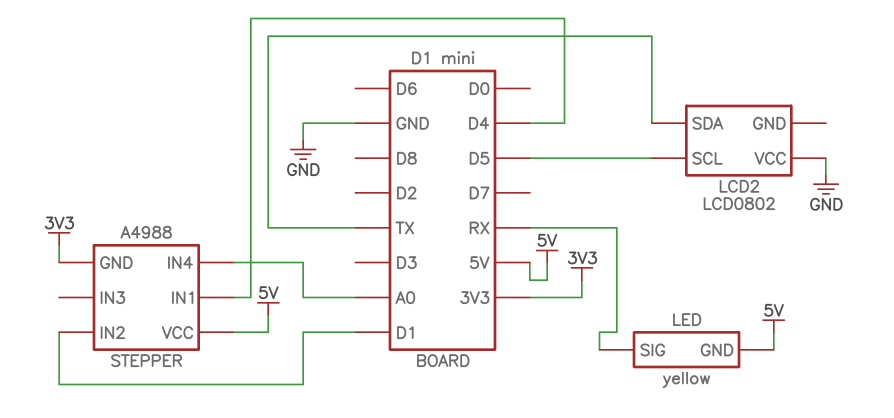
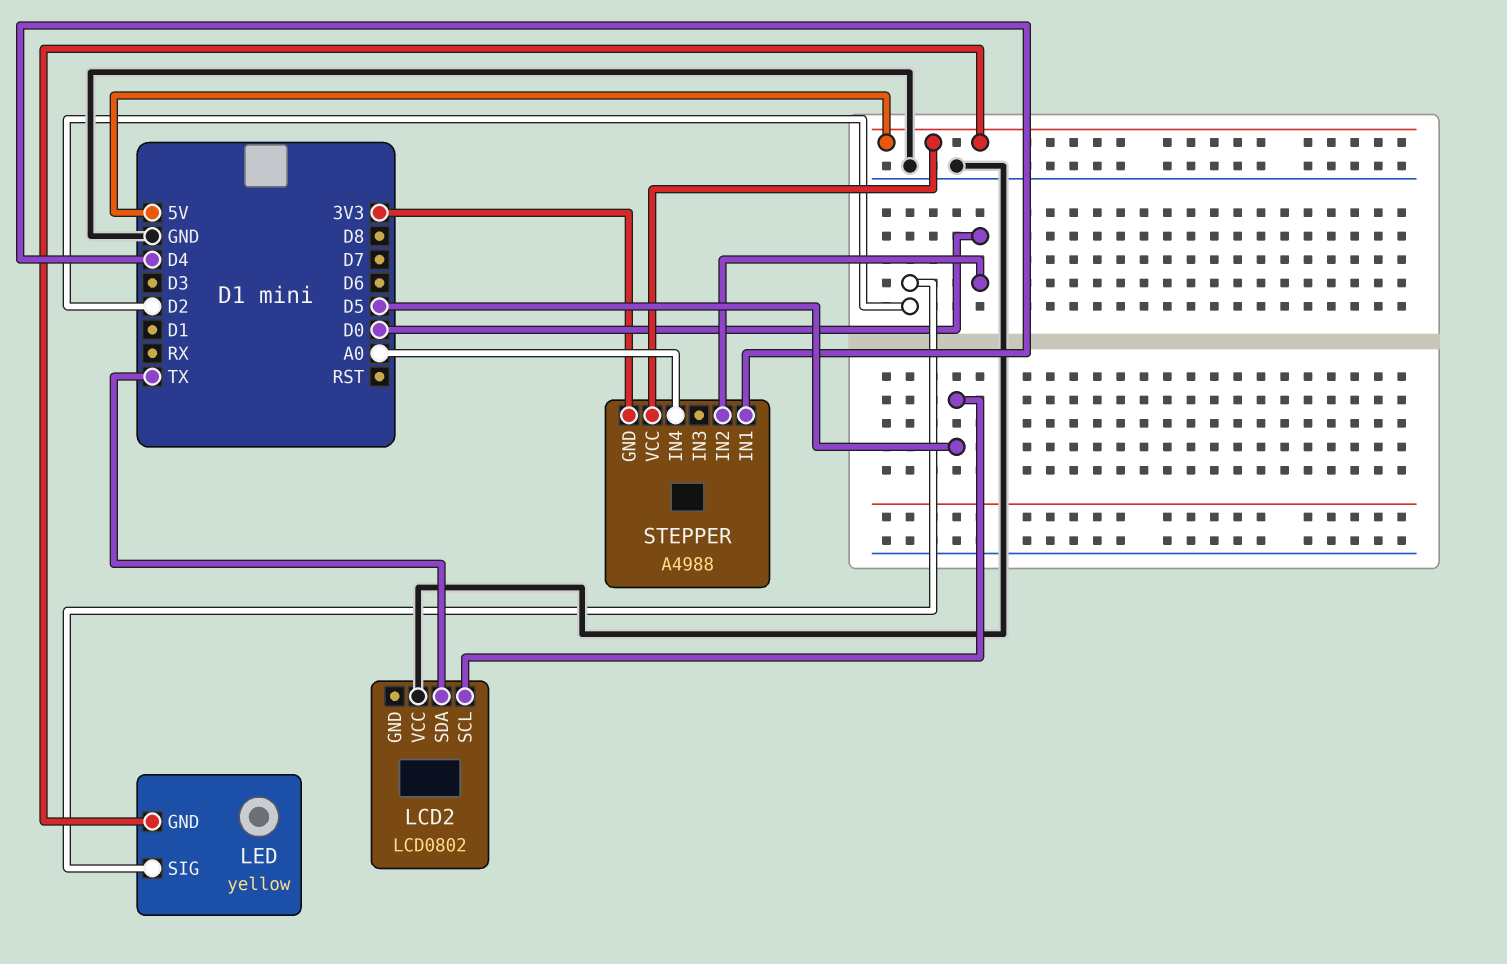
LED pin SIG: RX -> D2
STEPPER pin IN2: D1 -> D0

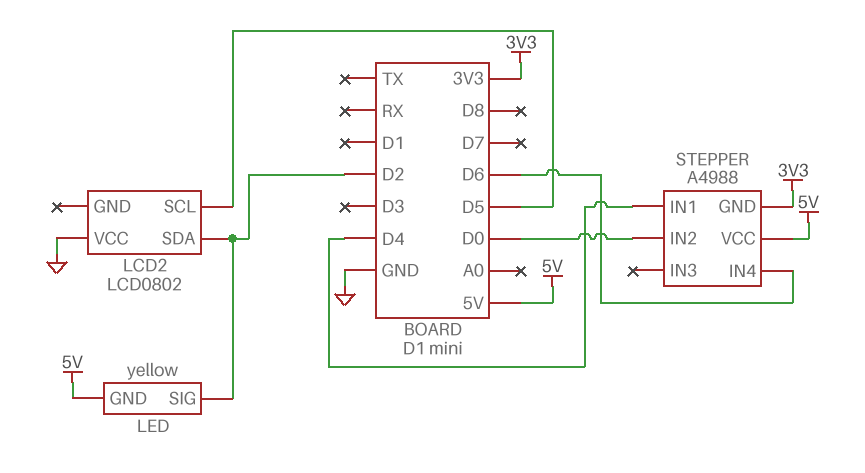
LCD2 pin SDA: TX -> D2
STEPPER pin IN4: A0 -> D6

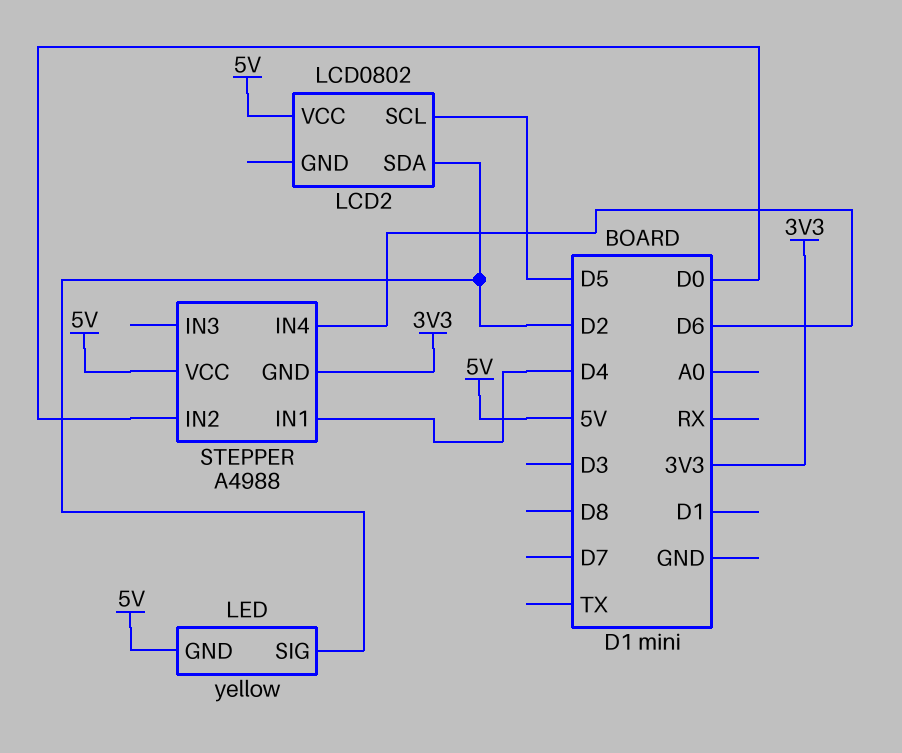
LCD2 pin VCC: GND -> 5V

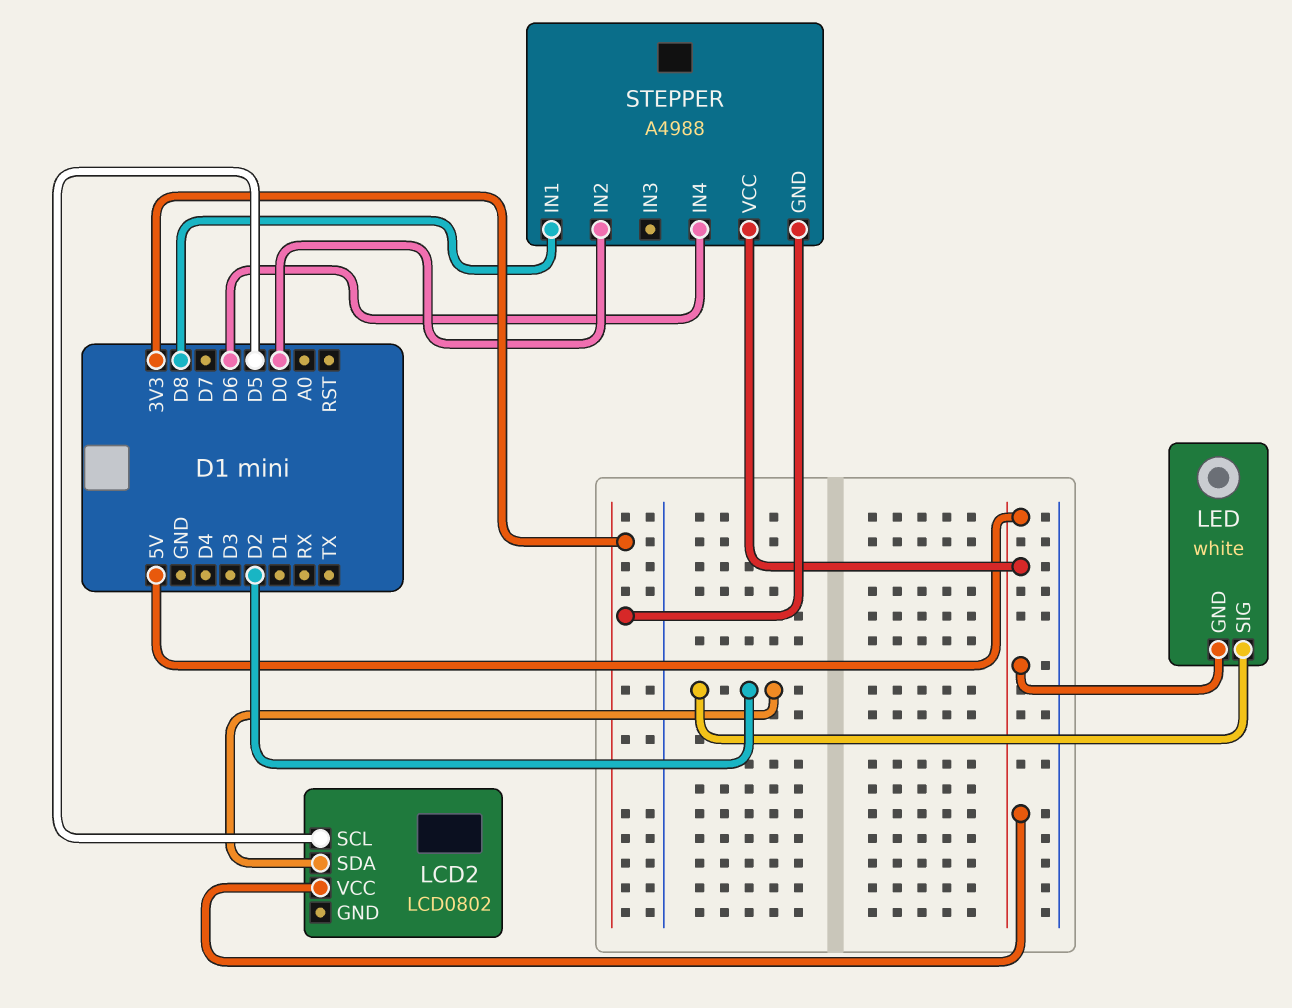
LED: yellow -> white
STEPPER pin IN1: D4 -> D8

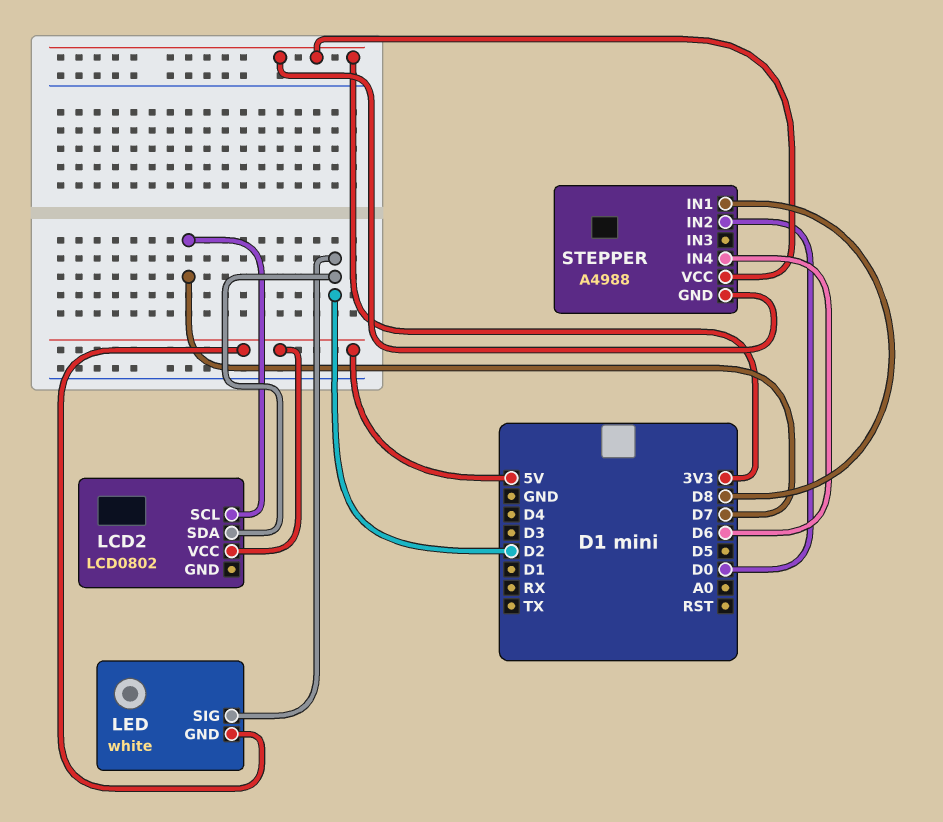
LCD2 pin SCL: D5 -> D7
STEPPER pin VCC: 5V -> 3V3

